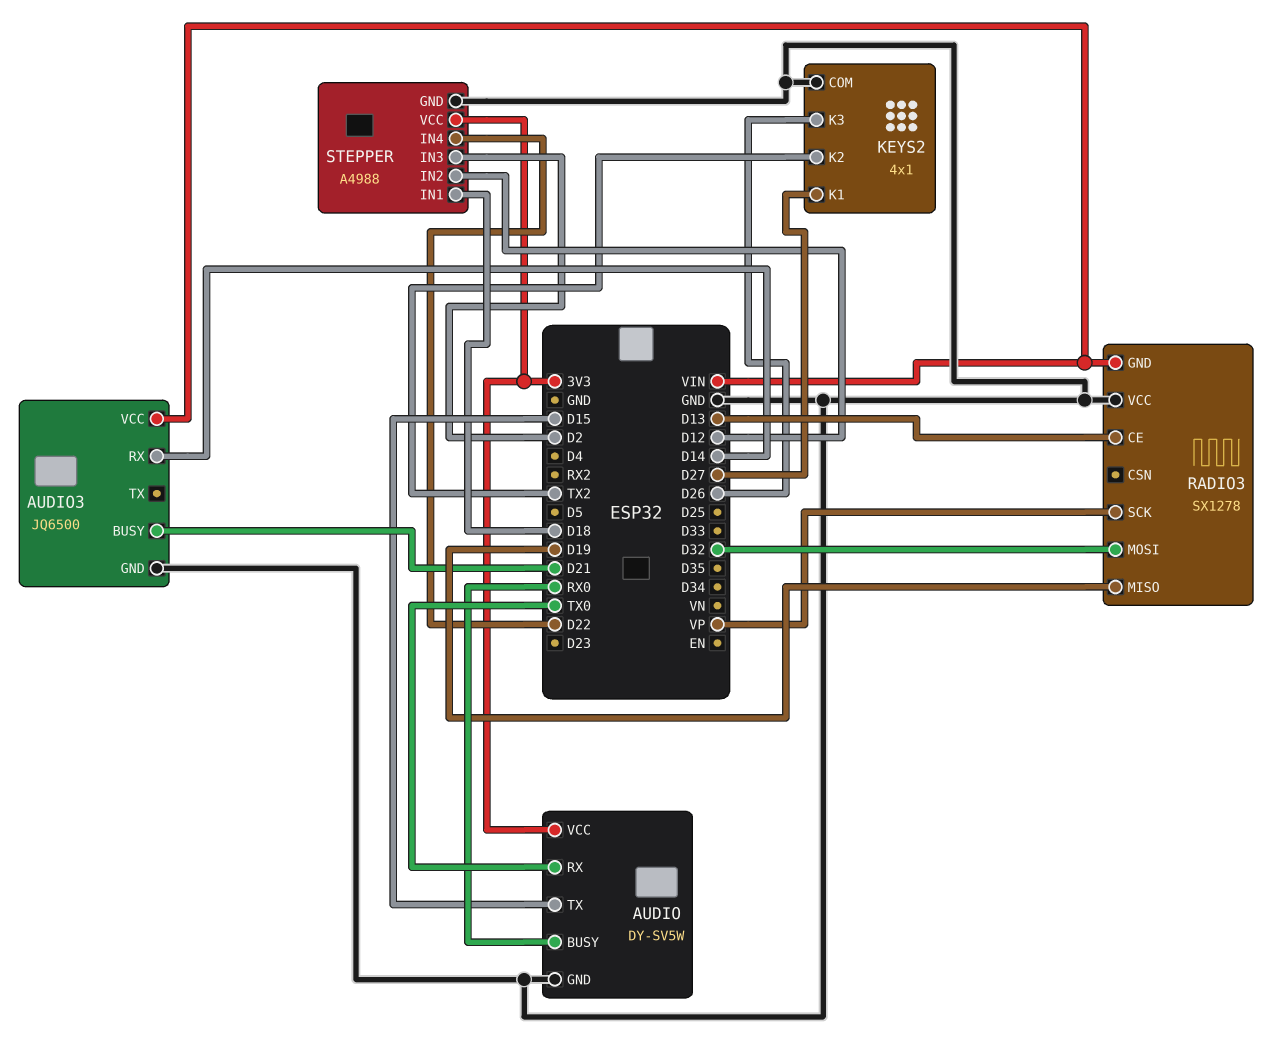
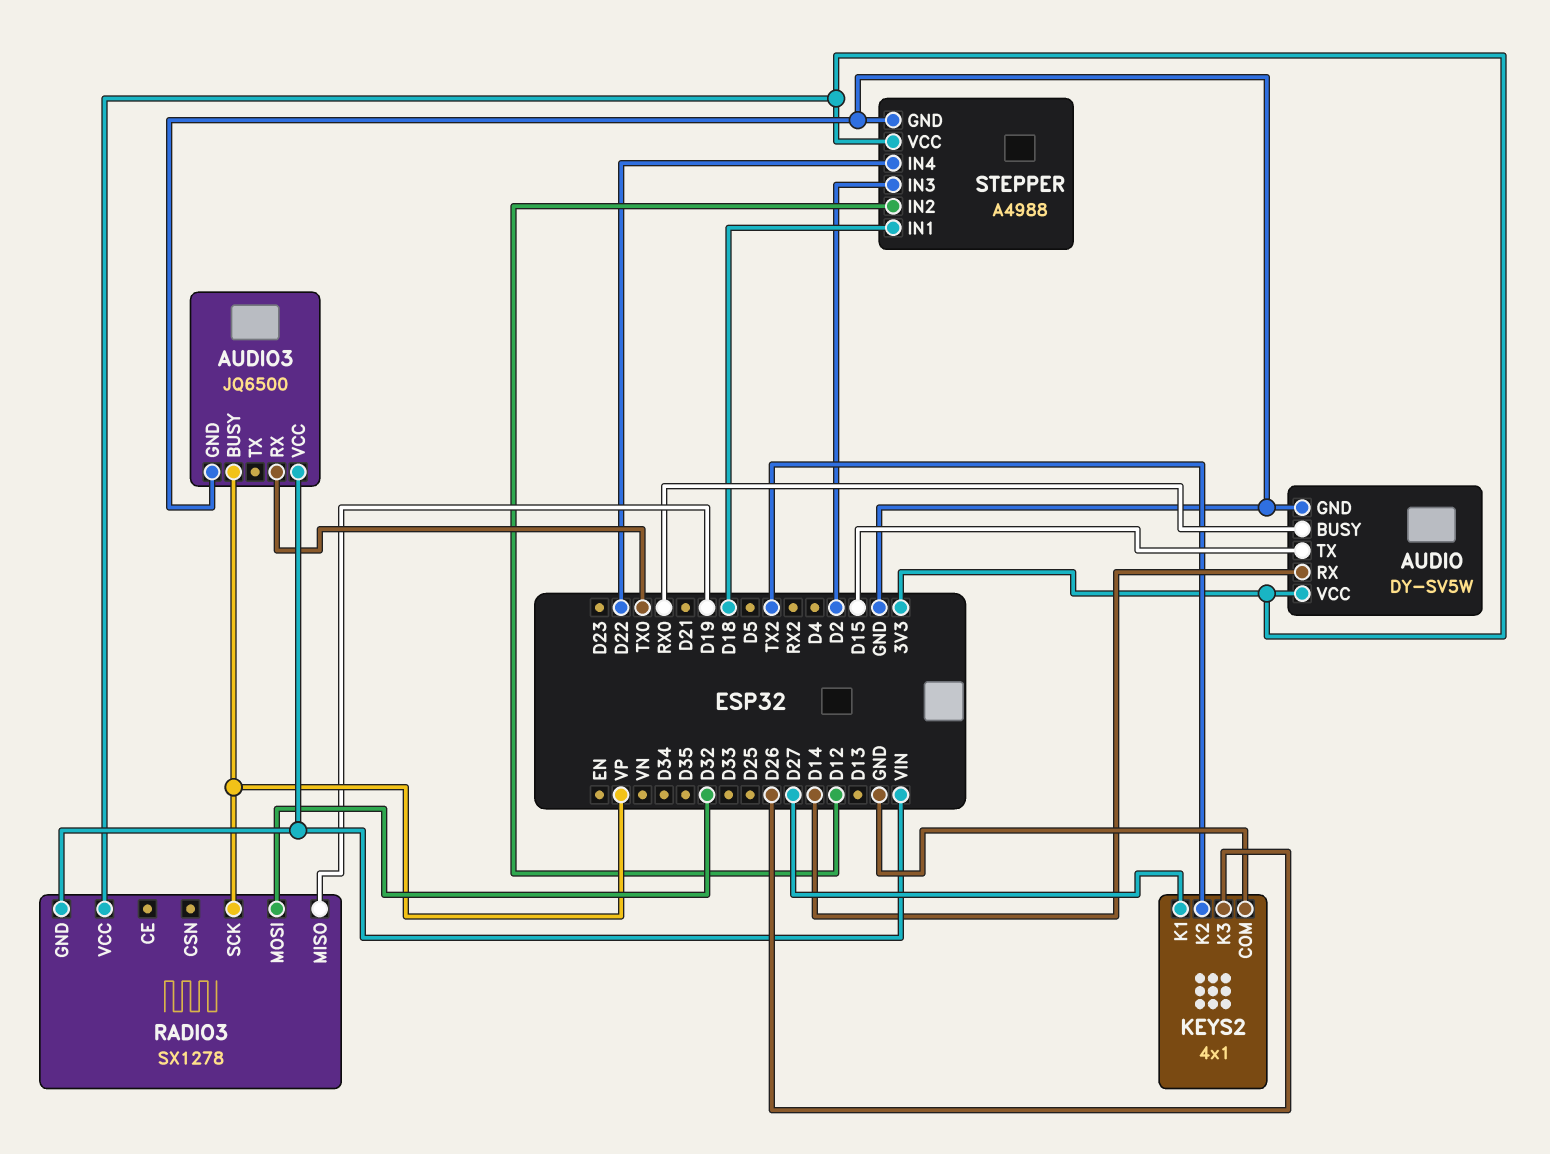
AUDIO pin RX: TX0 -> D14
AUDIO3 pin BUSY: D21 -> VP
AUDIO3 pin RX: D14 -> TX0
RADIO3 pin CE: D13 -> none
RADIO3 pin VCC: GND -> 3V3

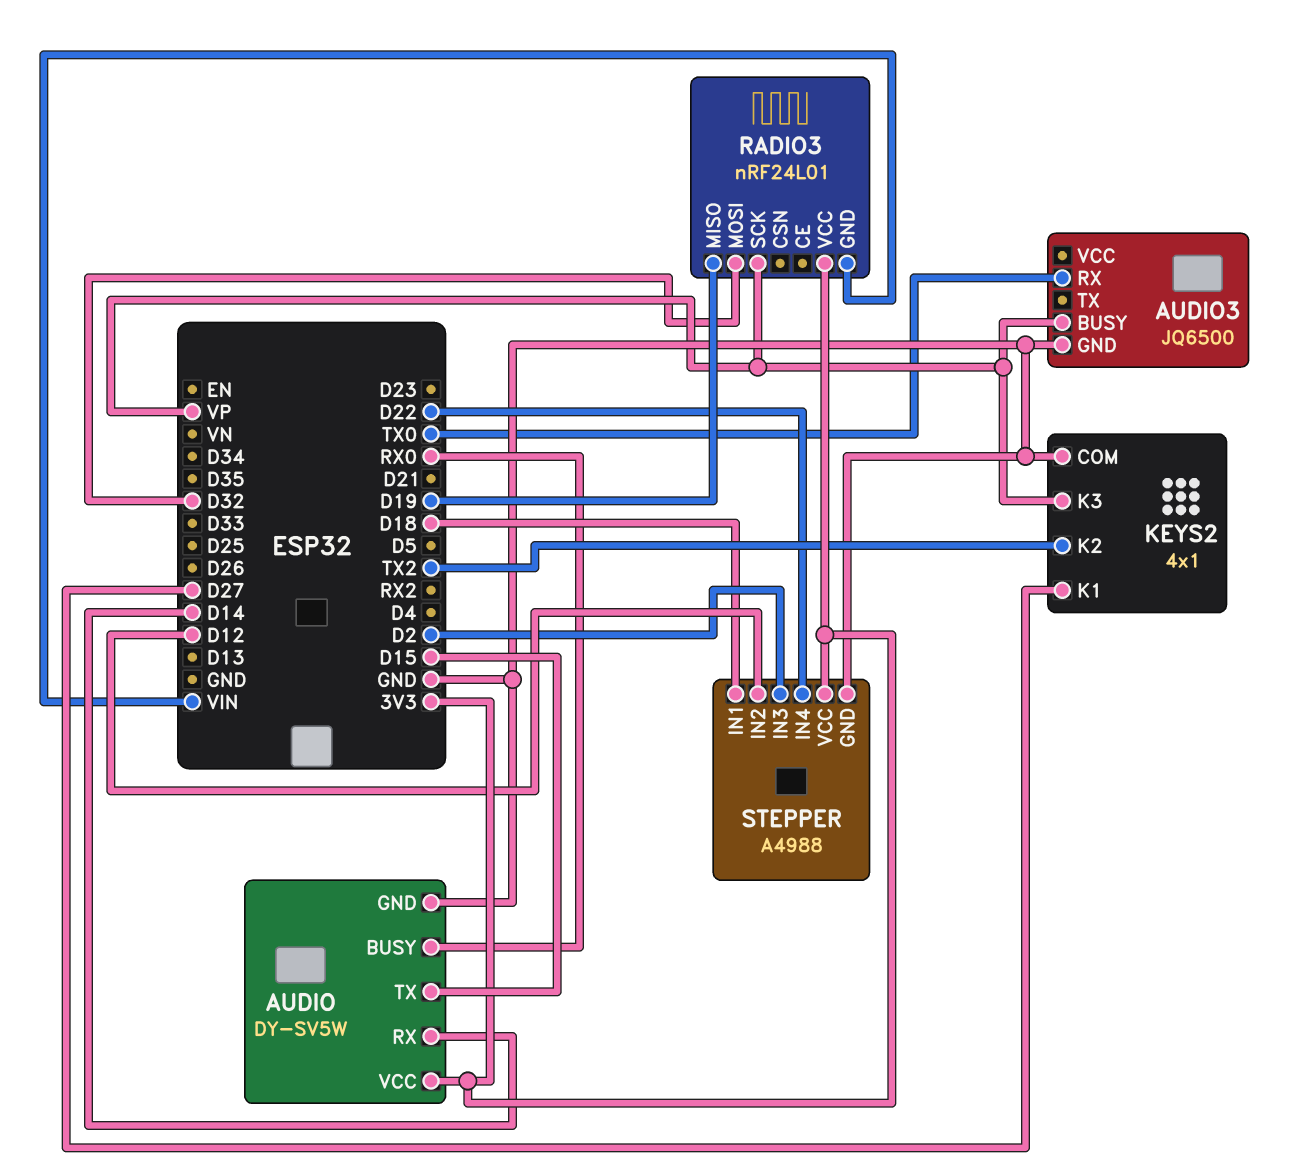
AUDIO3 pin VCC: VIN -> none
KEYS2 pin K3: D26 -> VP
RADIO3: SX1278 -> nRF24L01

